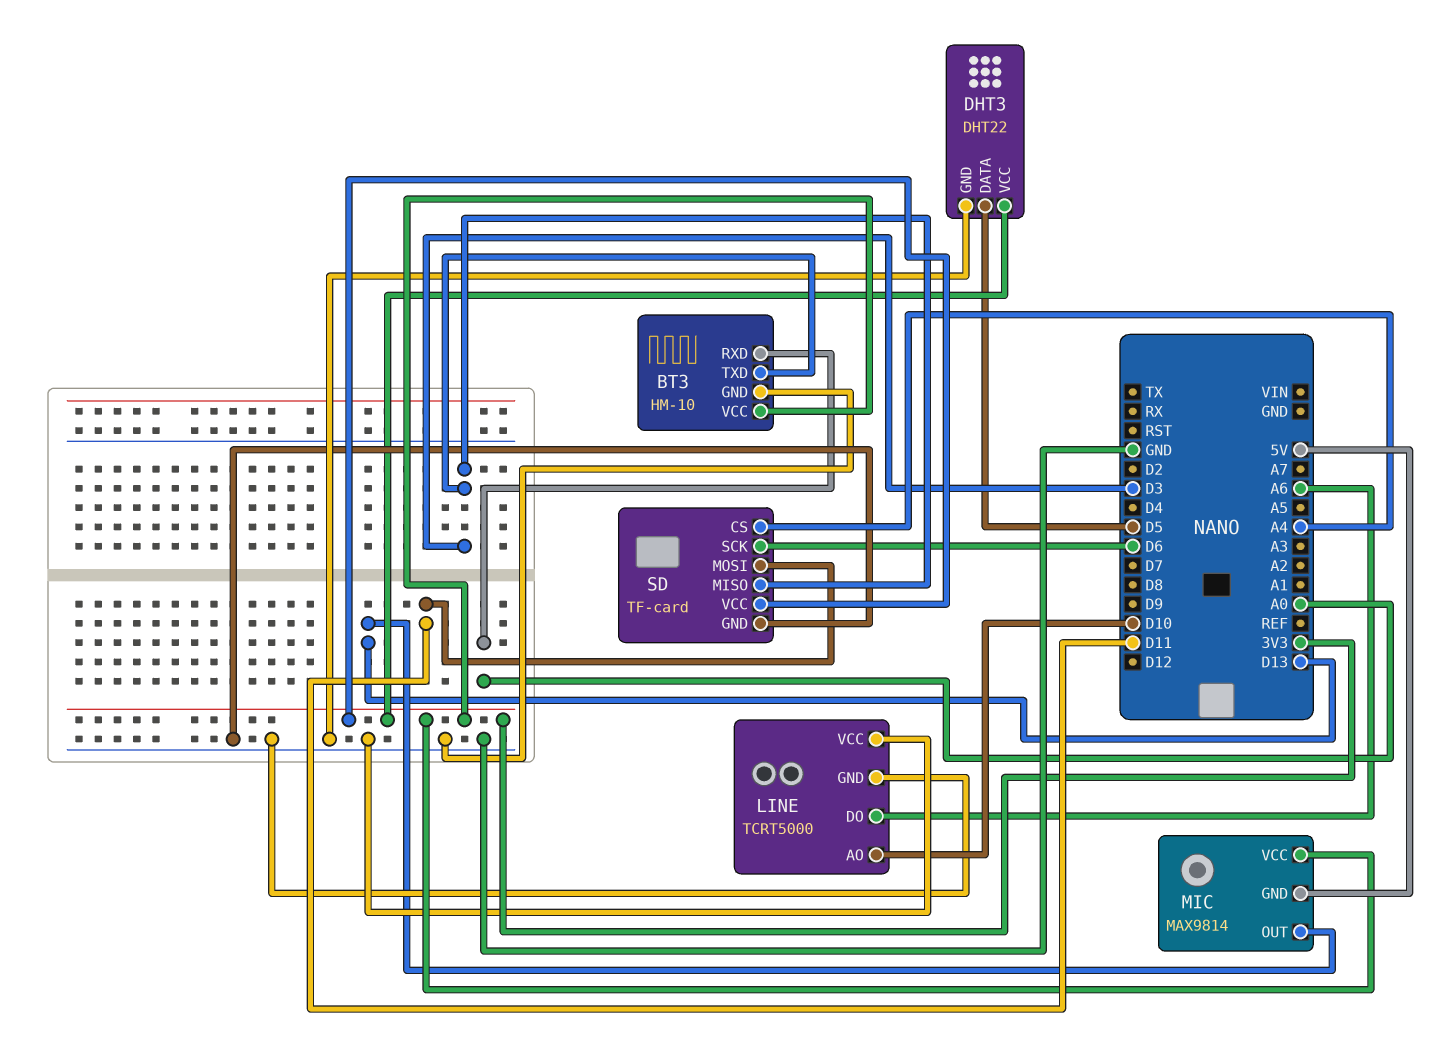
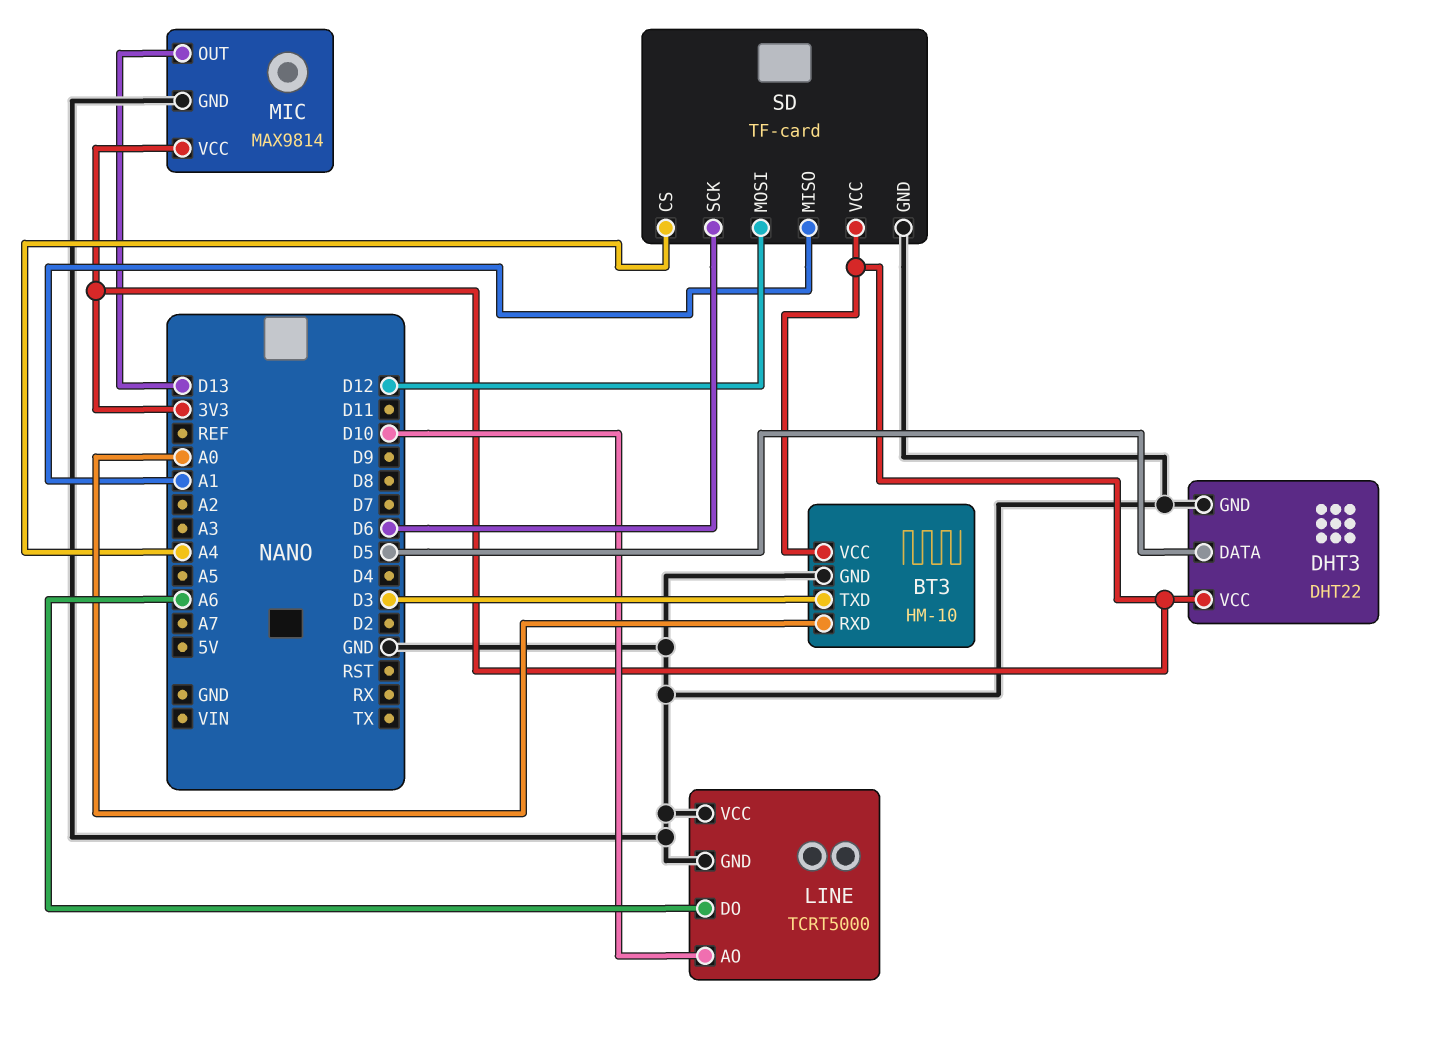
MIC pin GND: 5V -> GND
SD pin MISO: D3 -> A1
SD pin MOSI: D11 -> D12

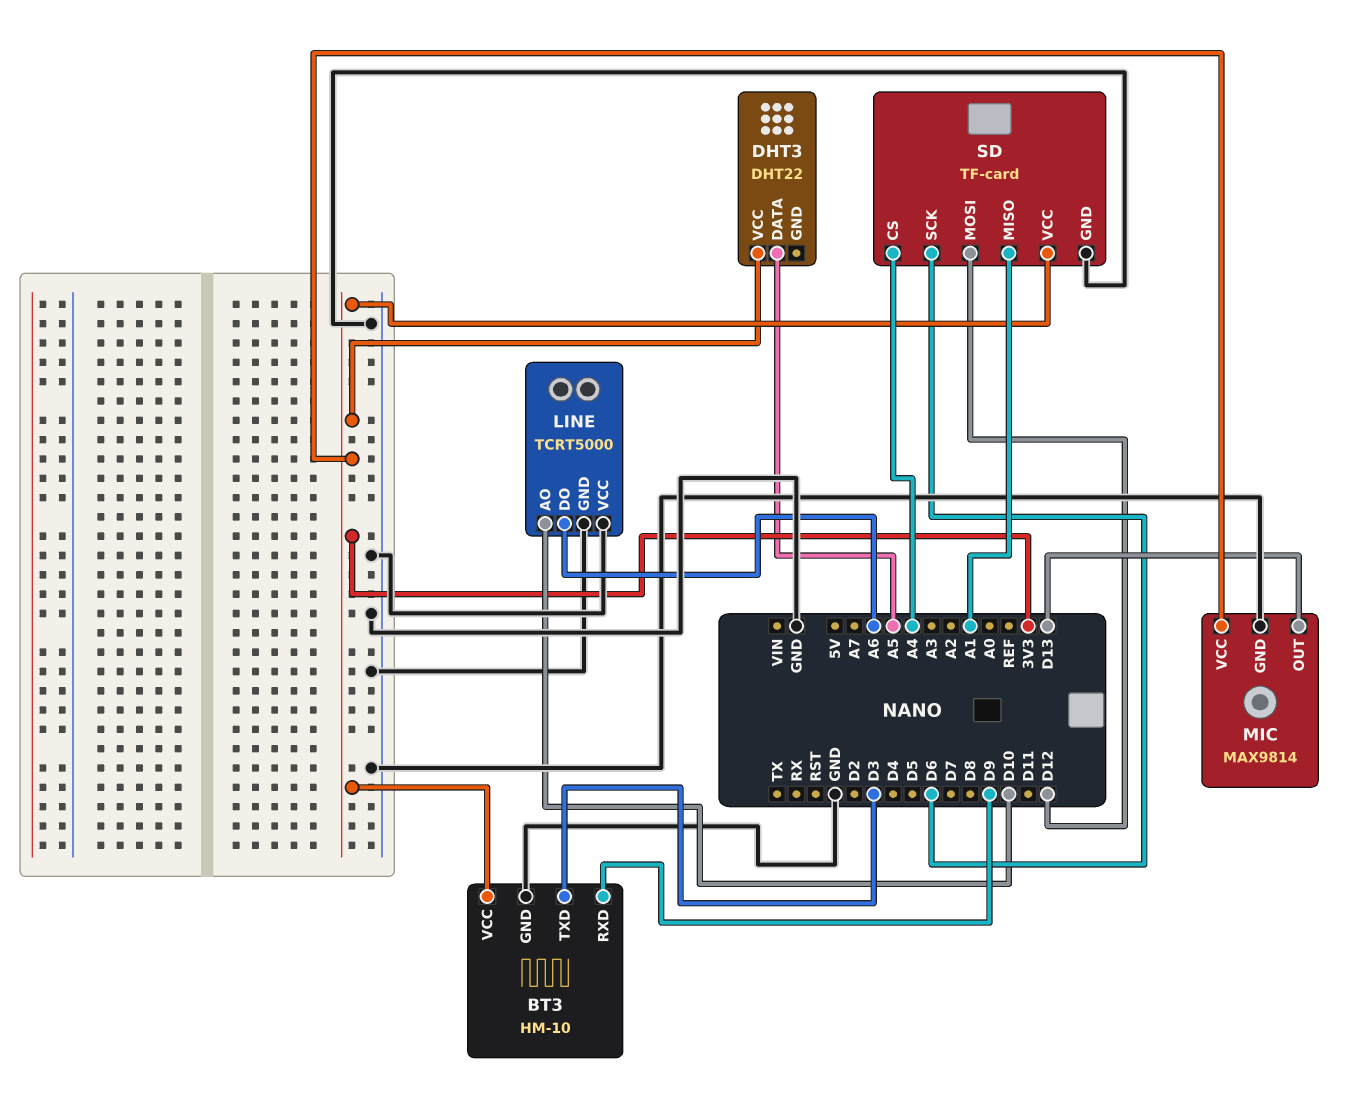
BT3 pin RXD: A0 -> D9
DHT3 pin DATA: D5 -> A5
DHT3 pin GND: GND -> none

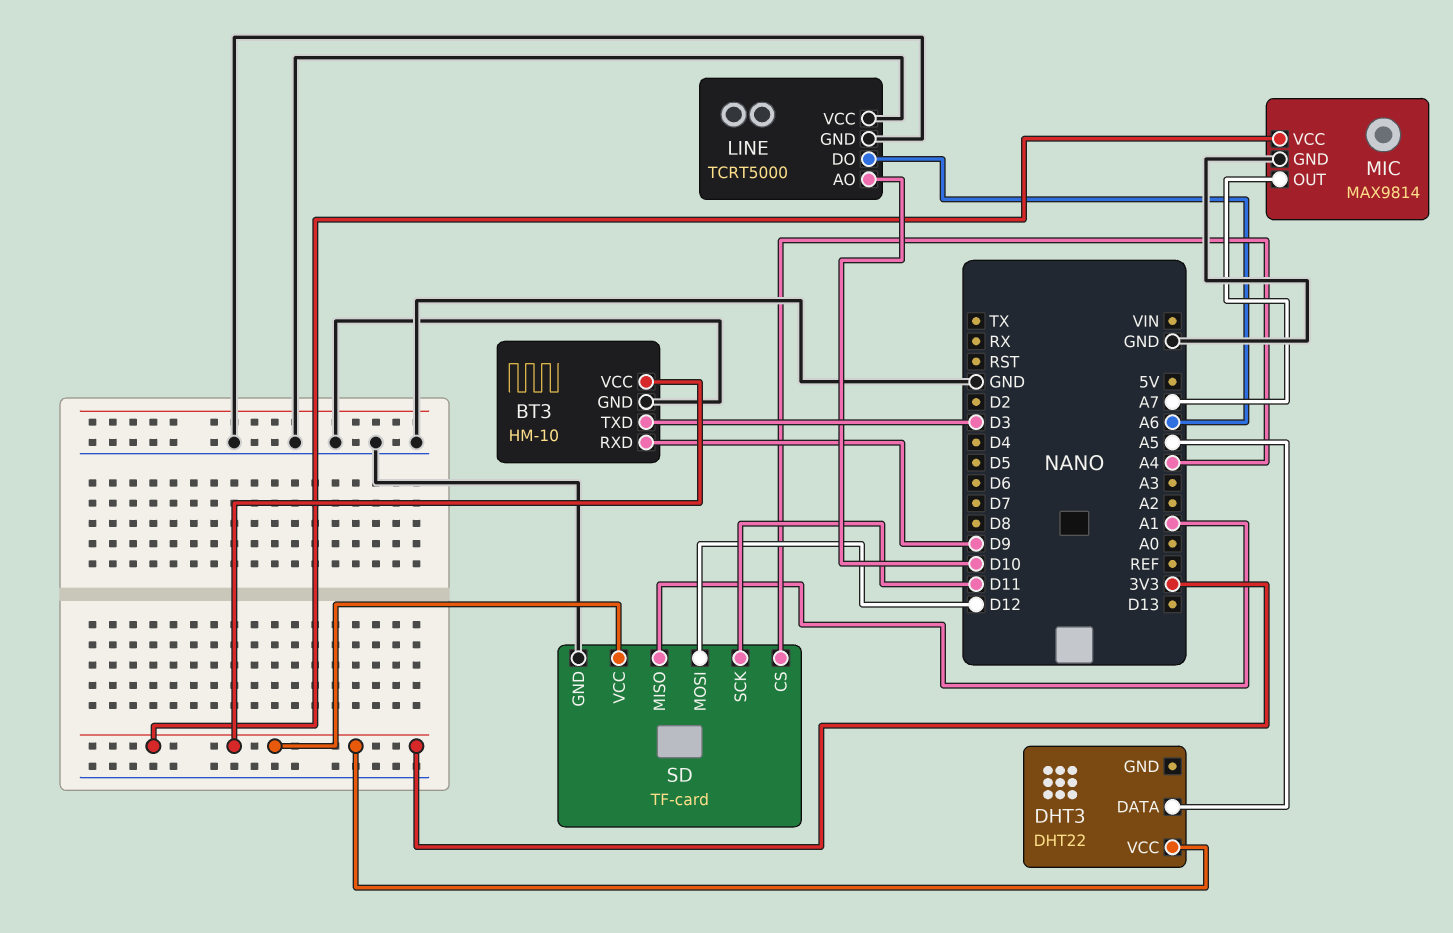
MIC pin OUT: D13 -> A7
SD pin SCK: D6 -> D11

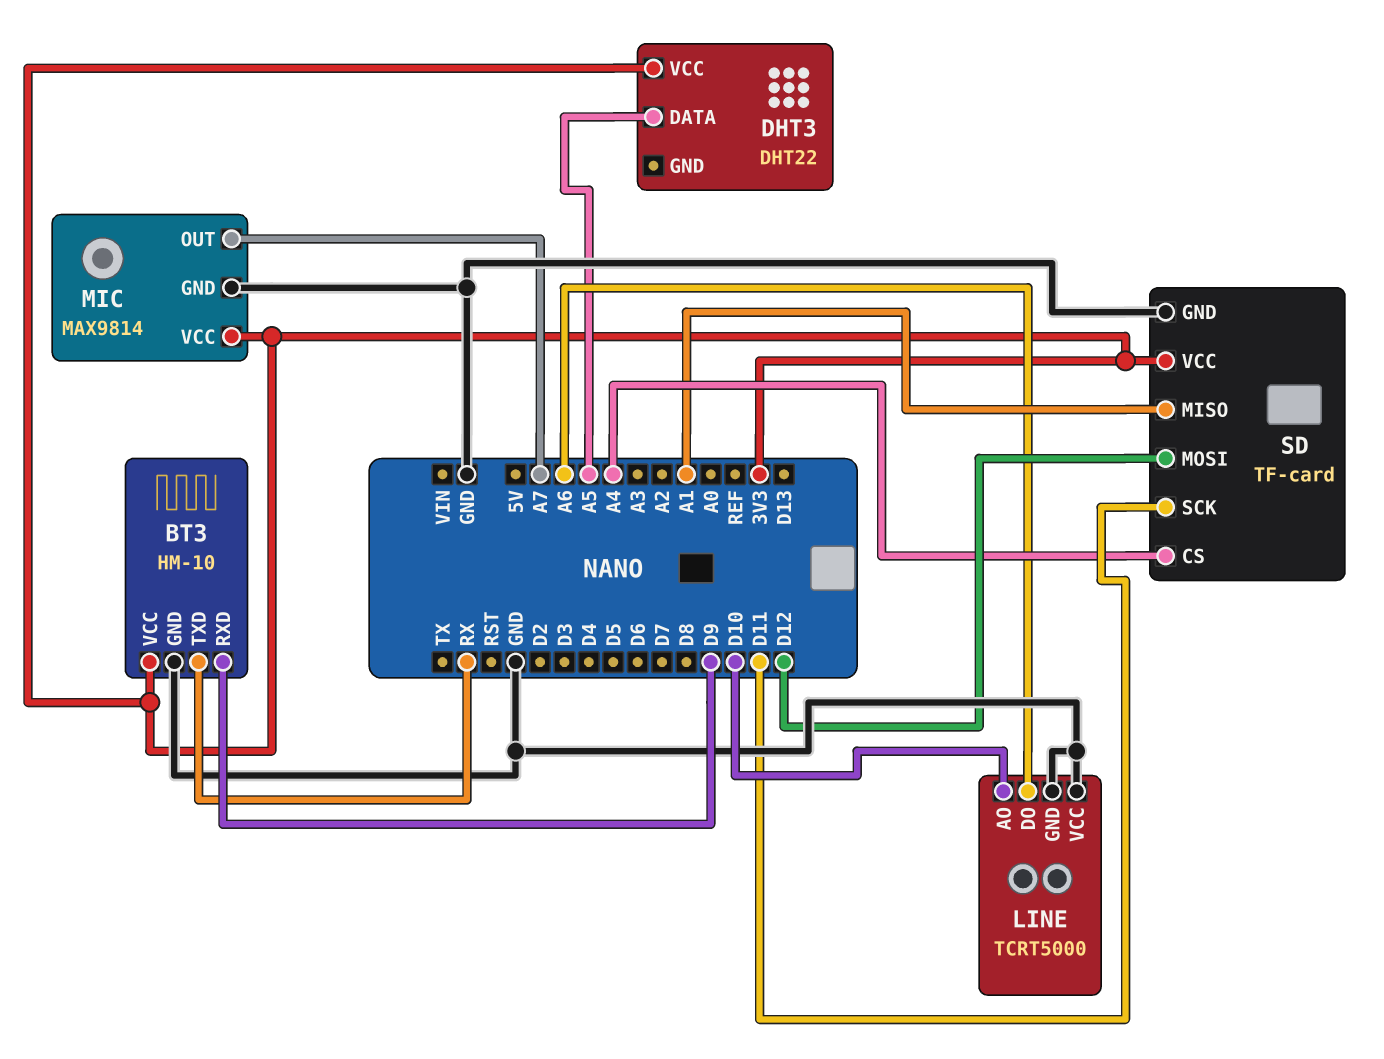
BT3 pin TXD: D3 -> RX

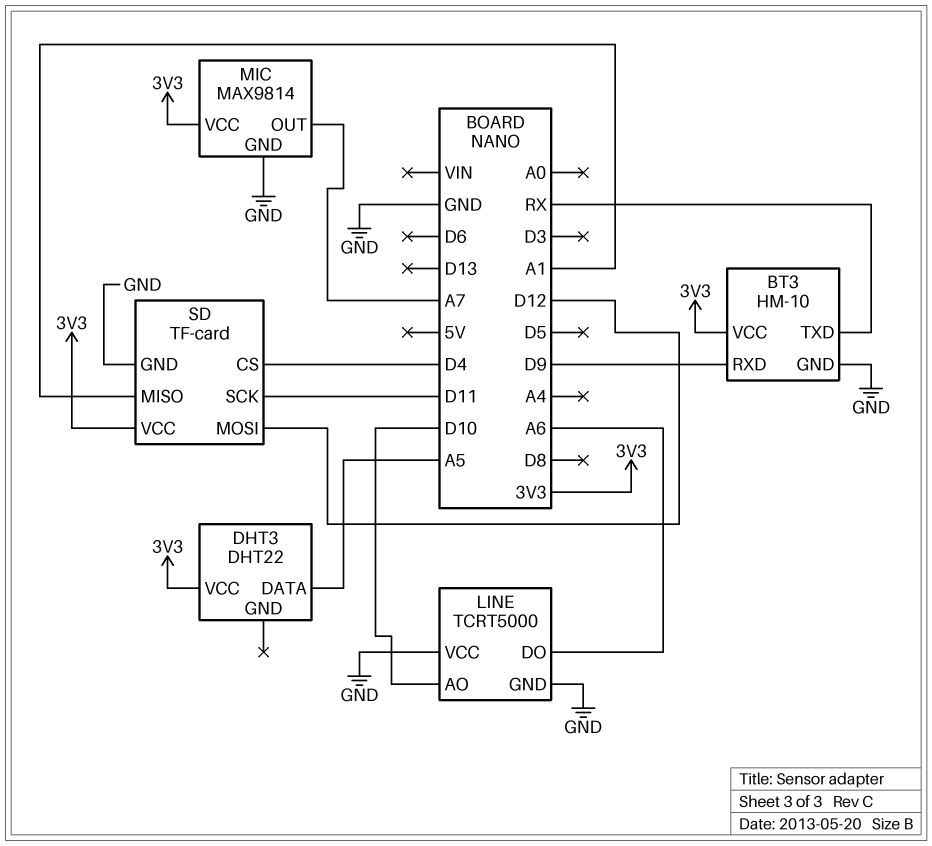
SD pin CS: A4 -> D4

